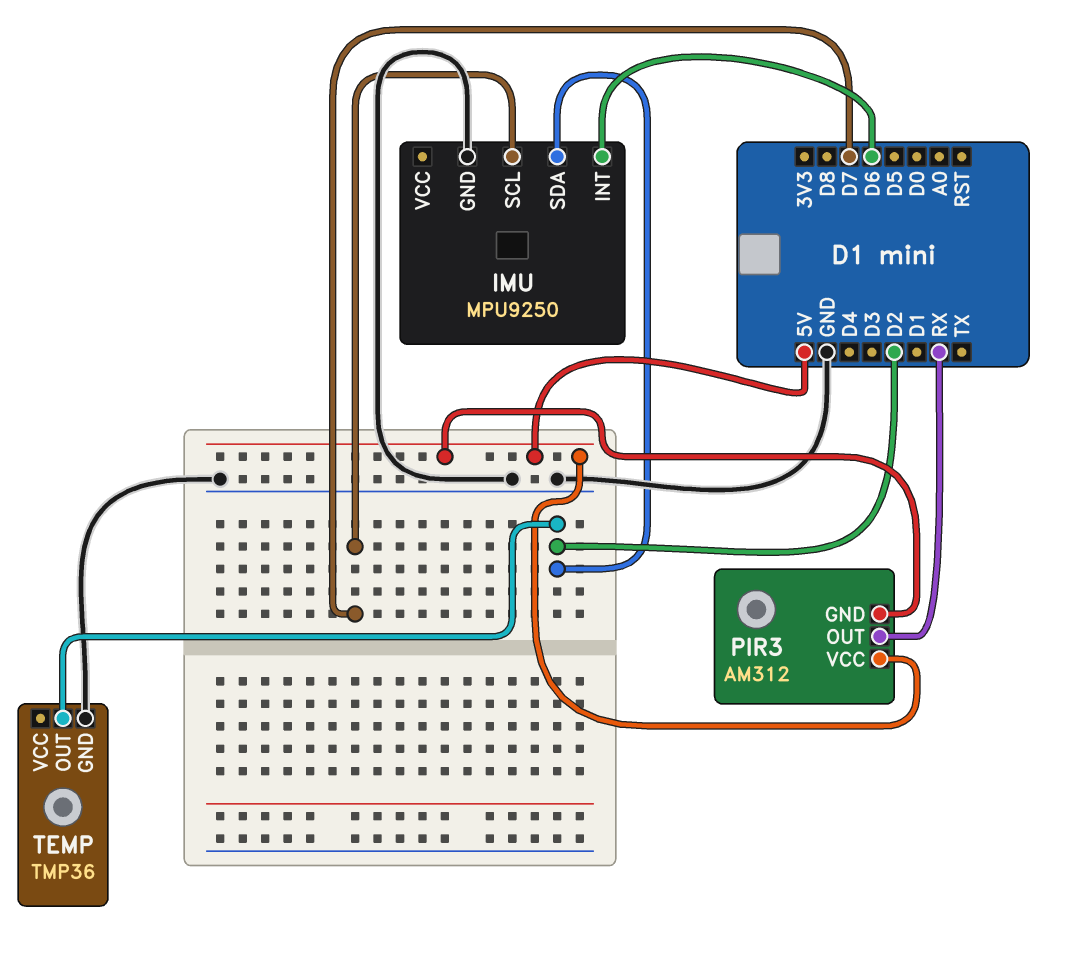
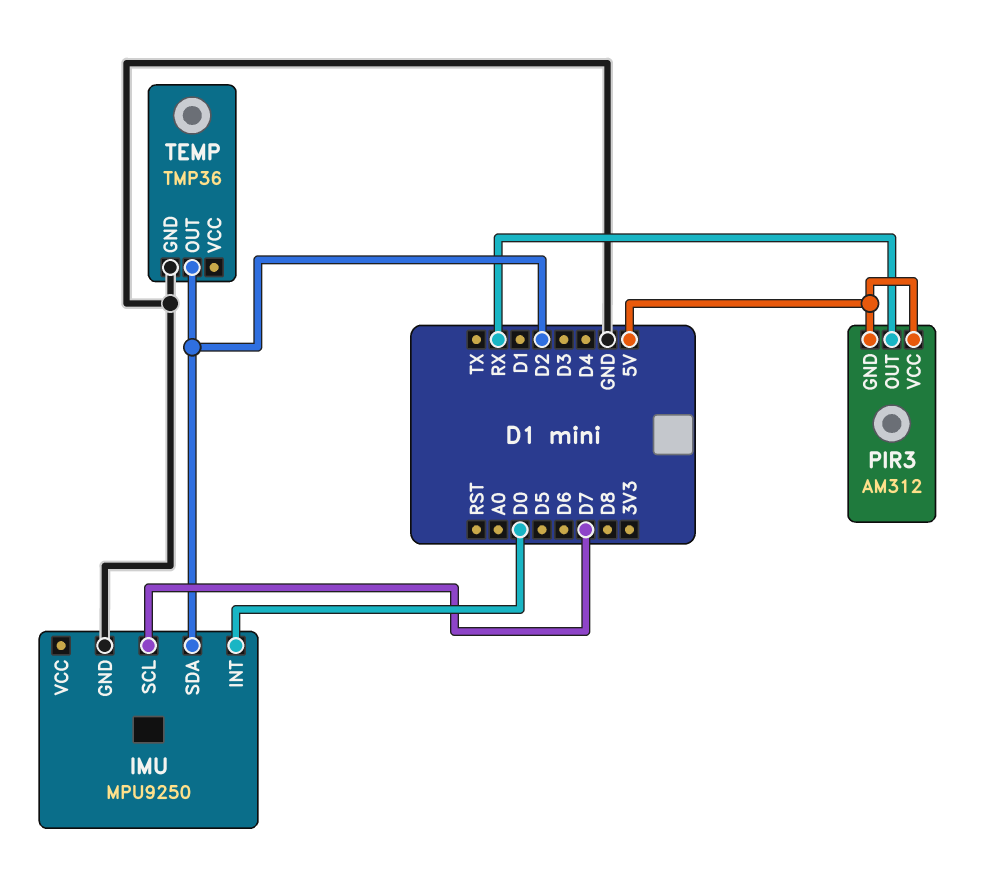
IMU pin INT: D6 -> D0

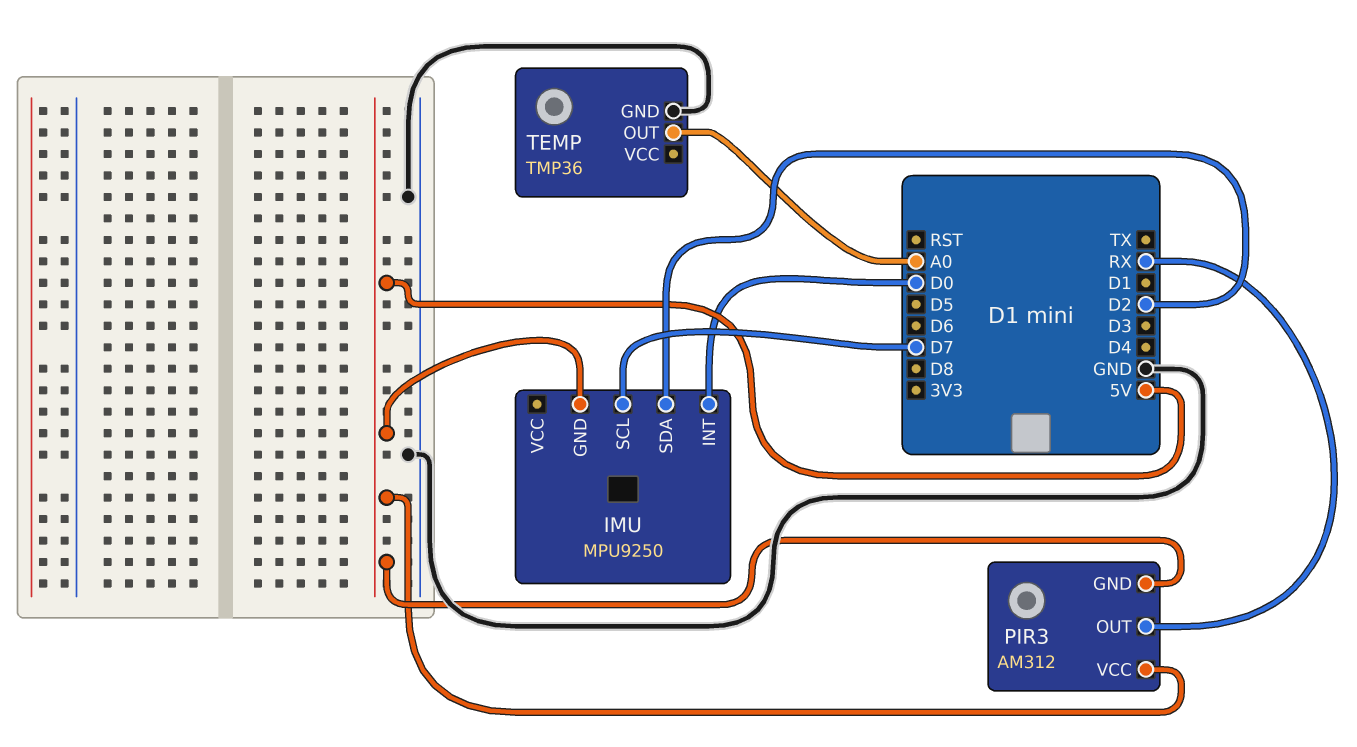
IMU pin GND: GND -> 5V
TEMP pin OUT: D2 -> A0

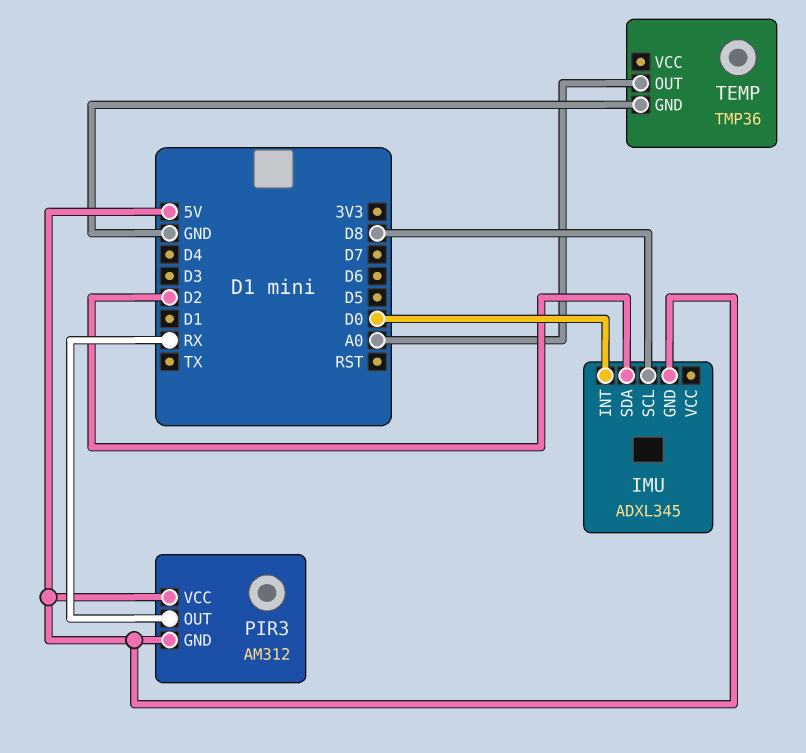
IMU: MPU9250 -> ADXL345
IMU pin SCL: D7 -> D8

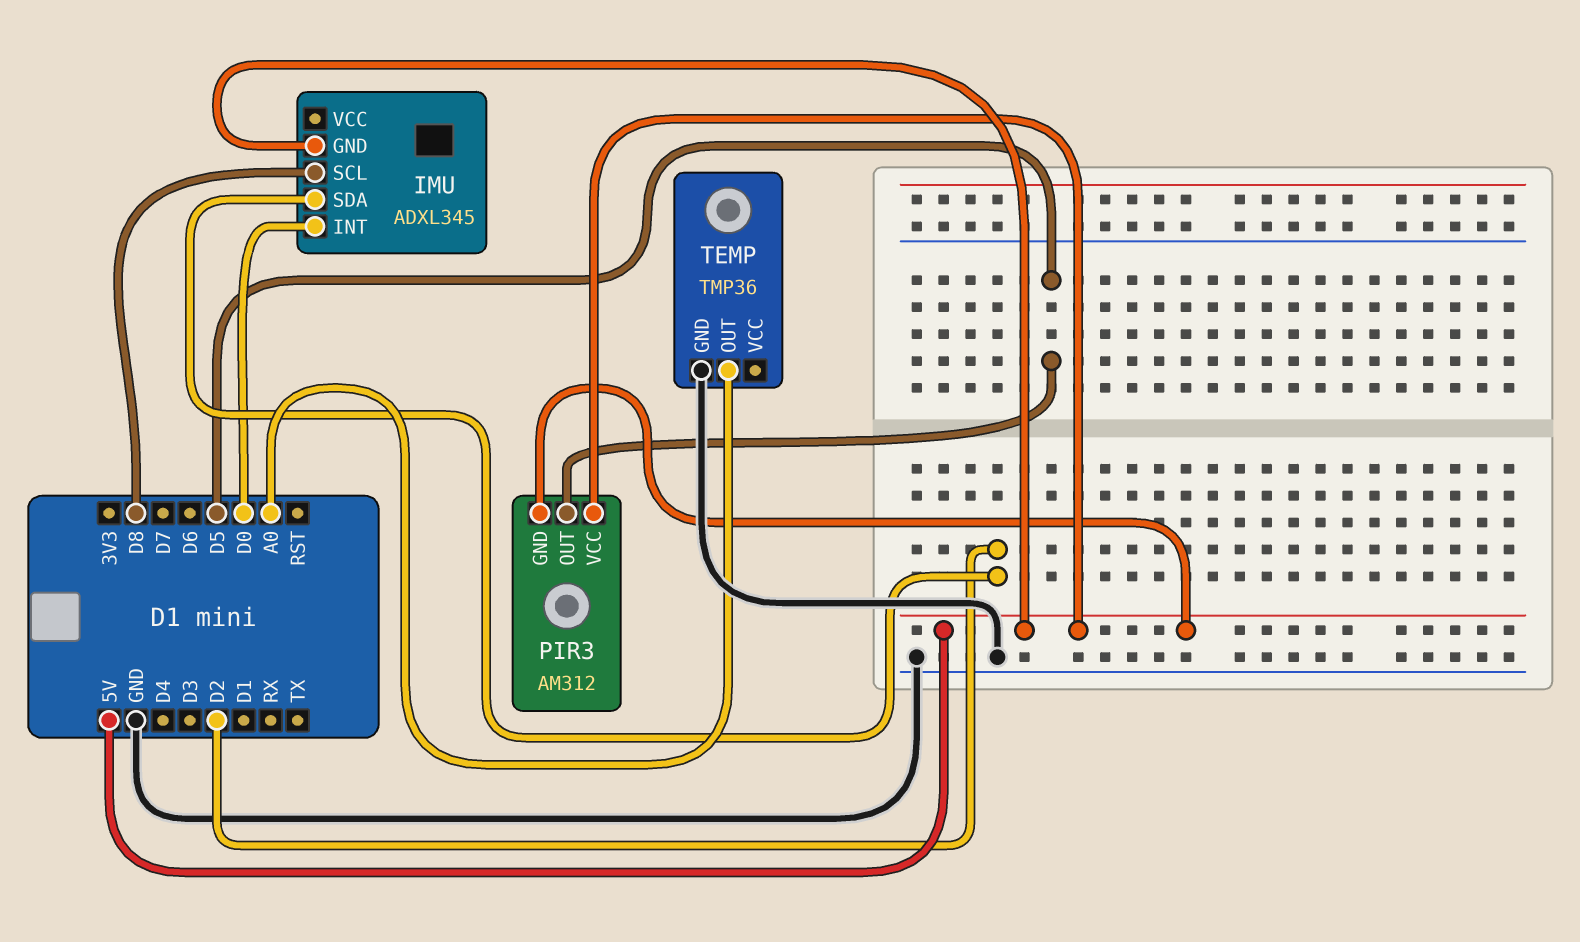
PIR3 pin OUT: RX -> D5

